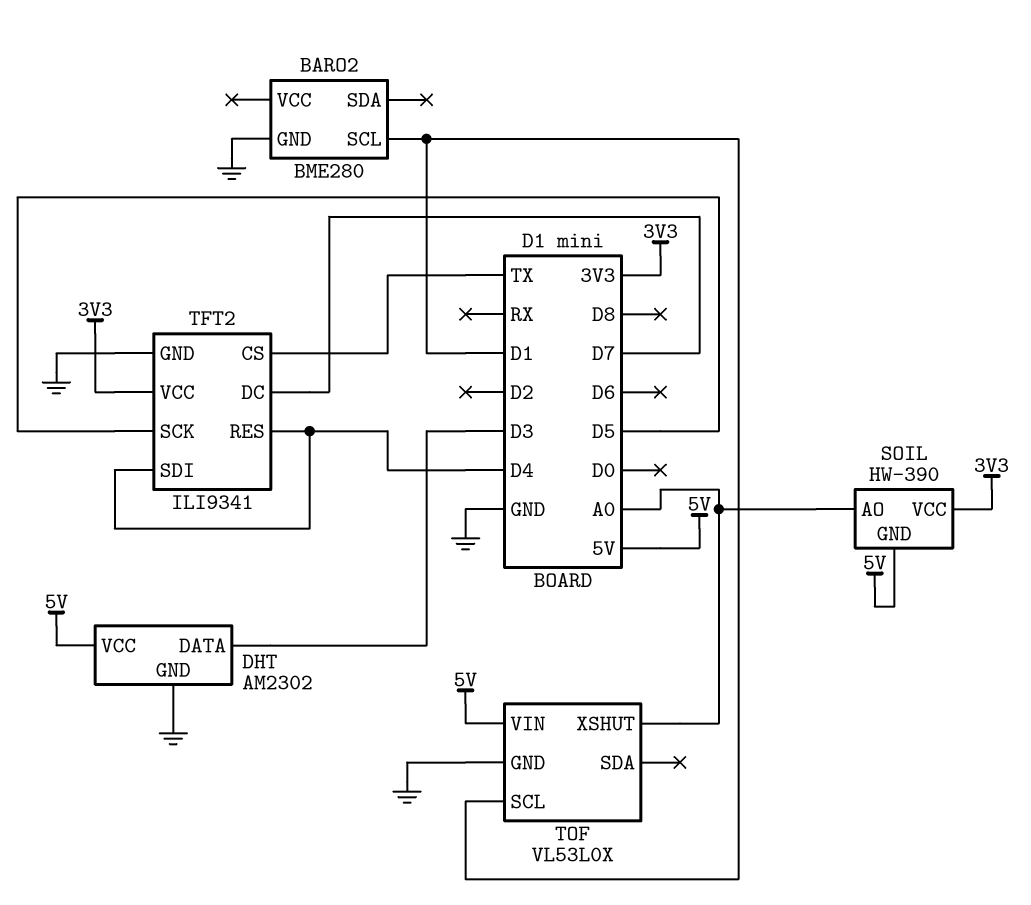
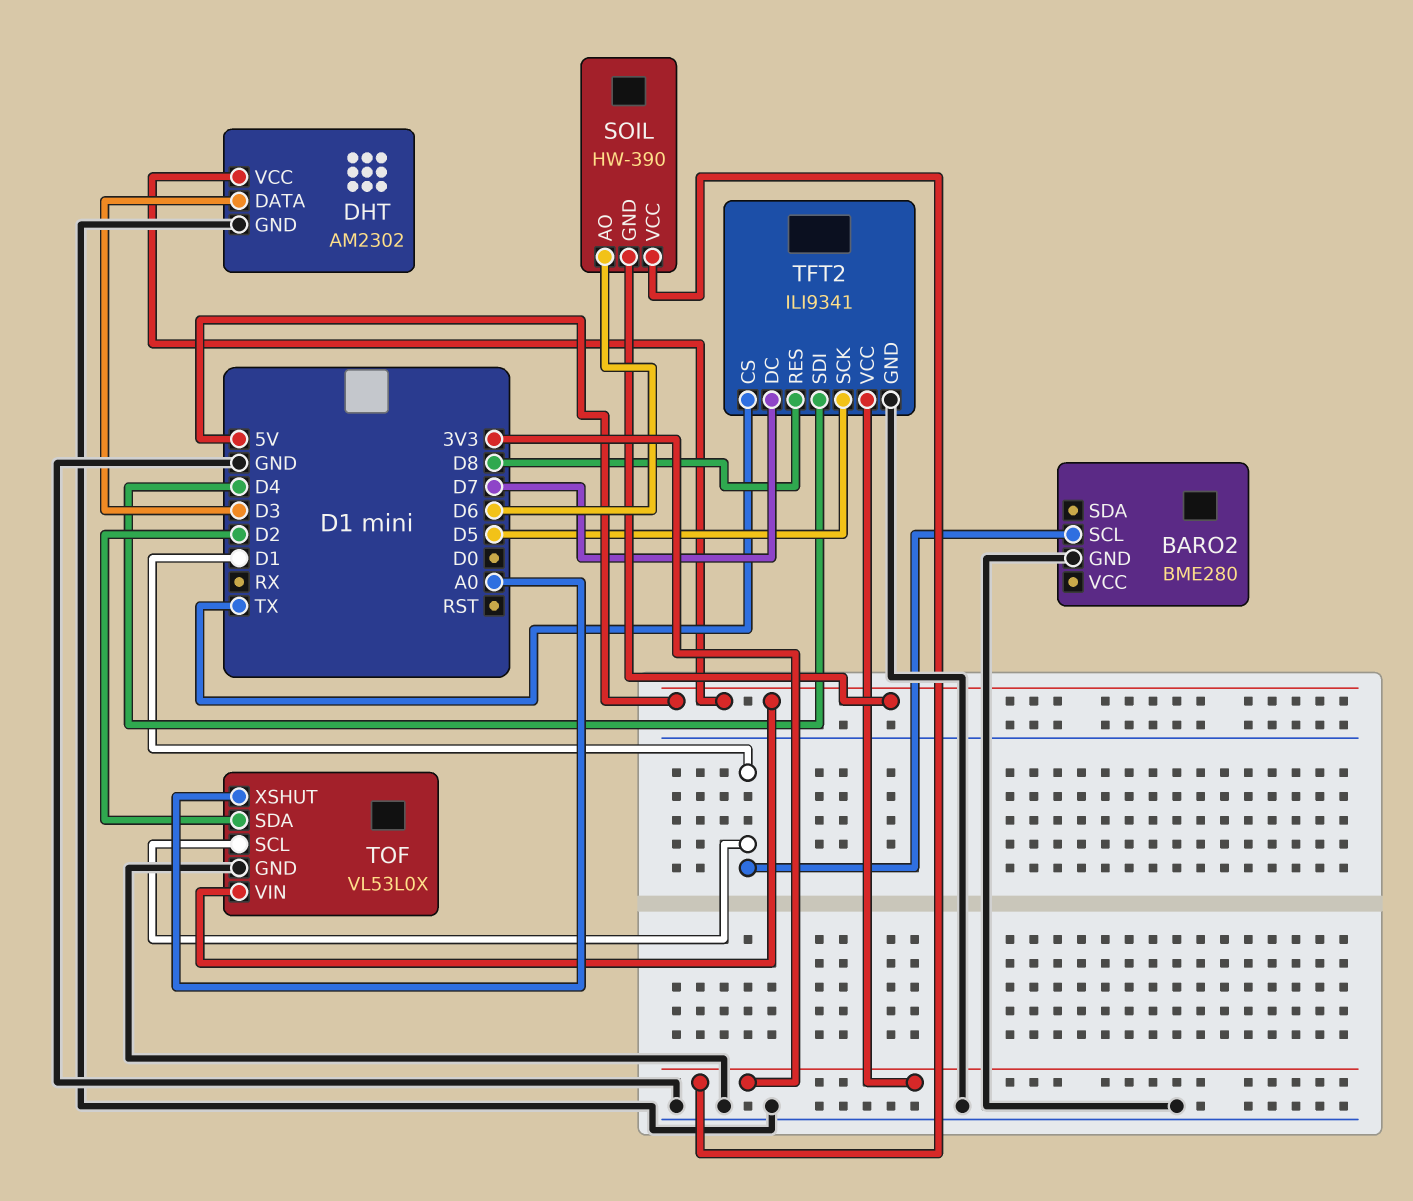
SOIL pin AO: A0 -> D6
TFT2 pin RES: D4 -> D8
TOF pin SDA: none -> D2

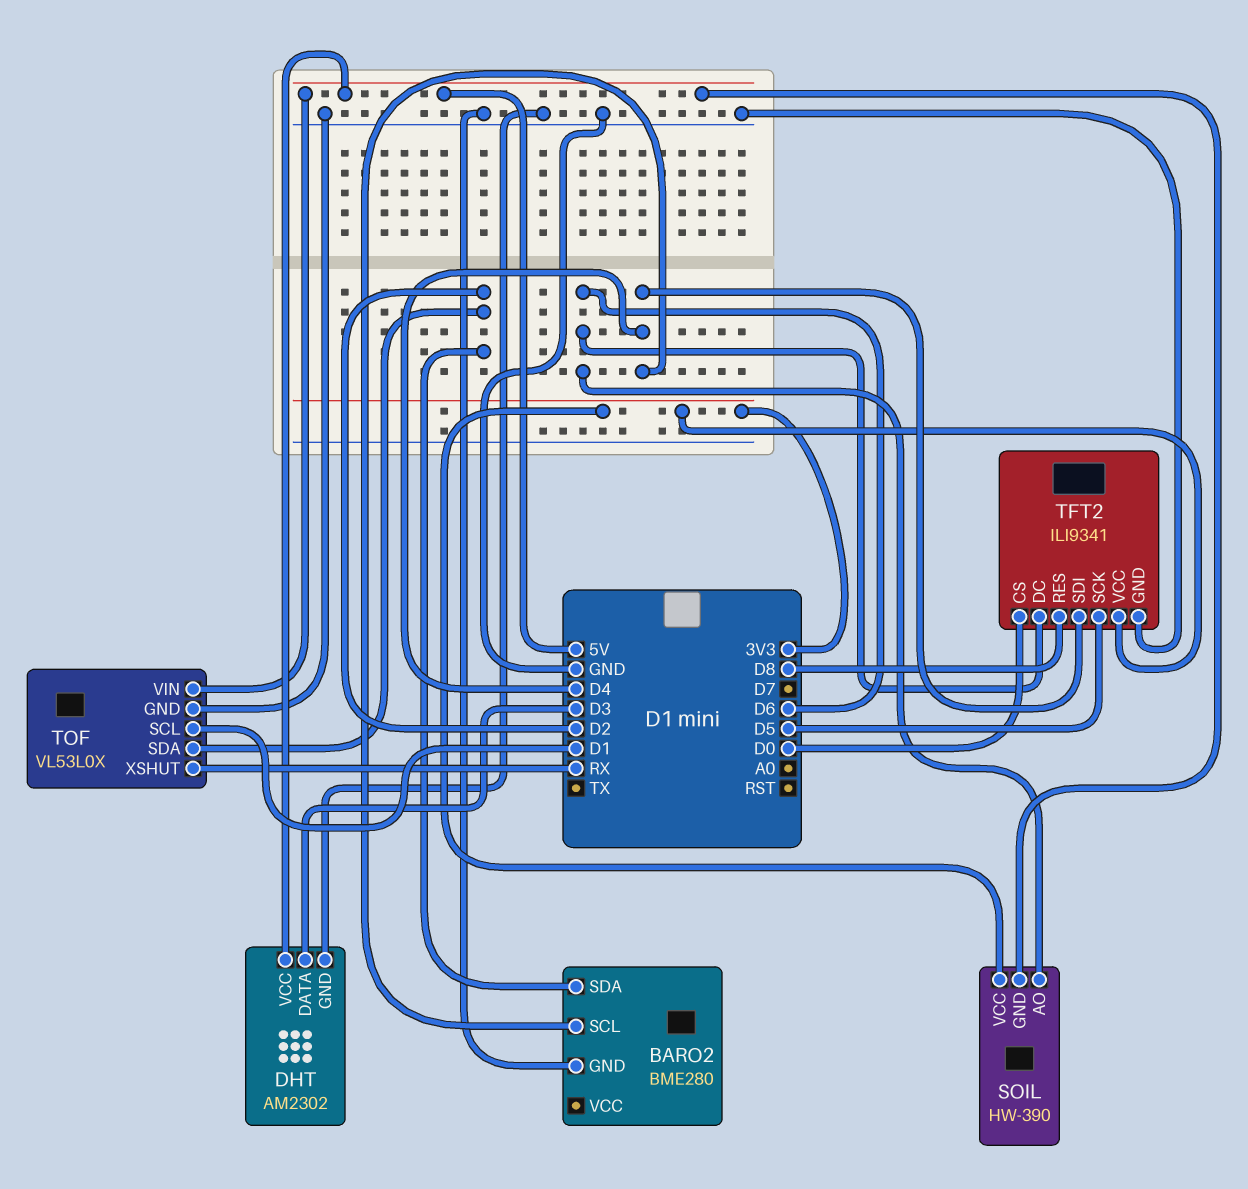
BARO2 pin SCL: D1 -> D4
BARO2 pin SDA: none -> D2
TFT2 pin CS: TX -> D0
TFT2 pin DC: D7 -> D6
TOF pin XSHUT: A0 -> RX

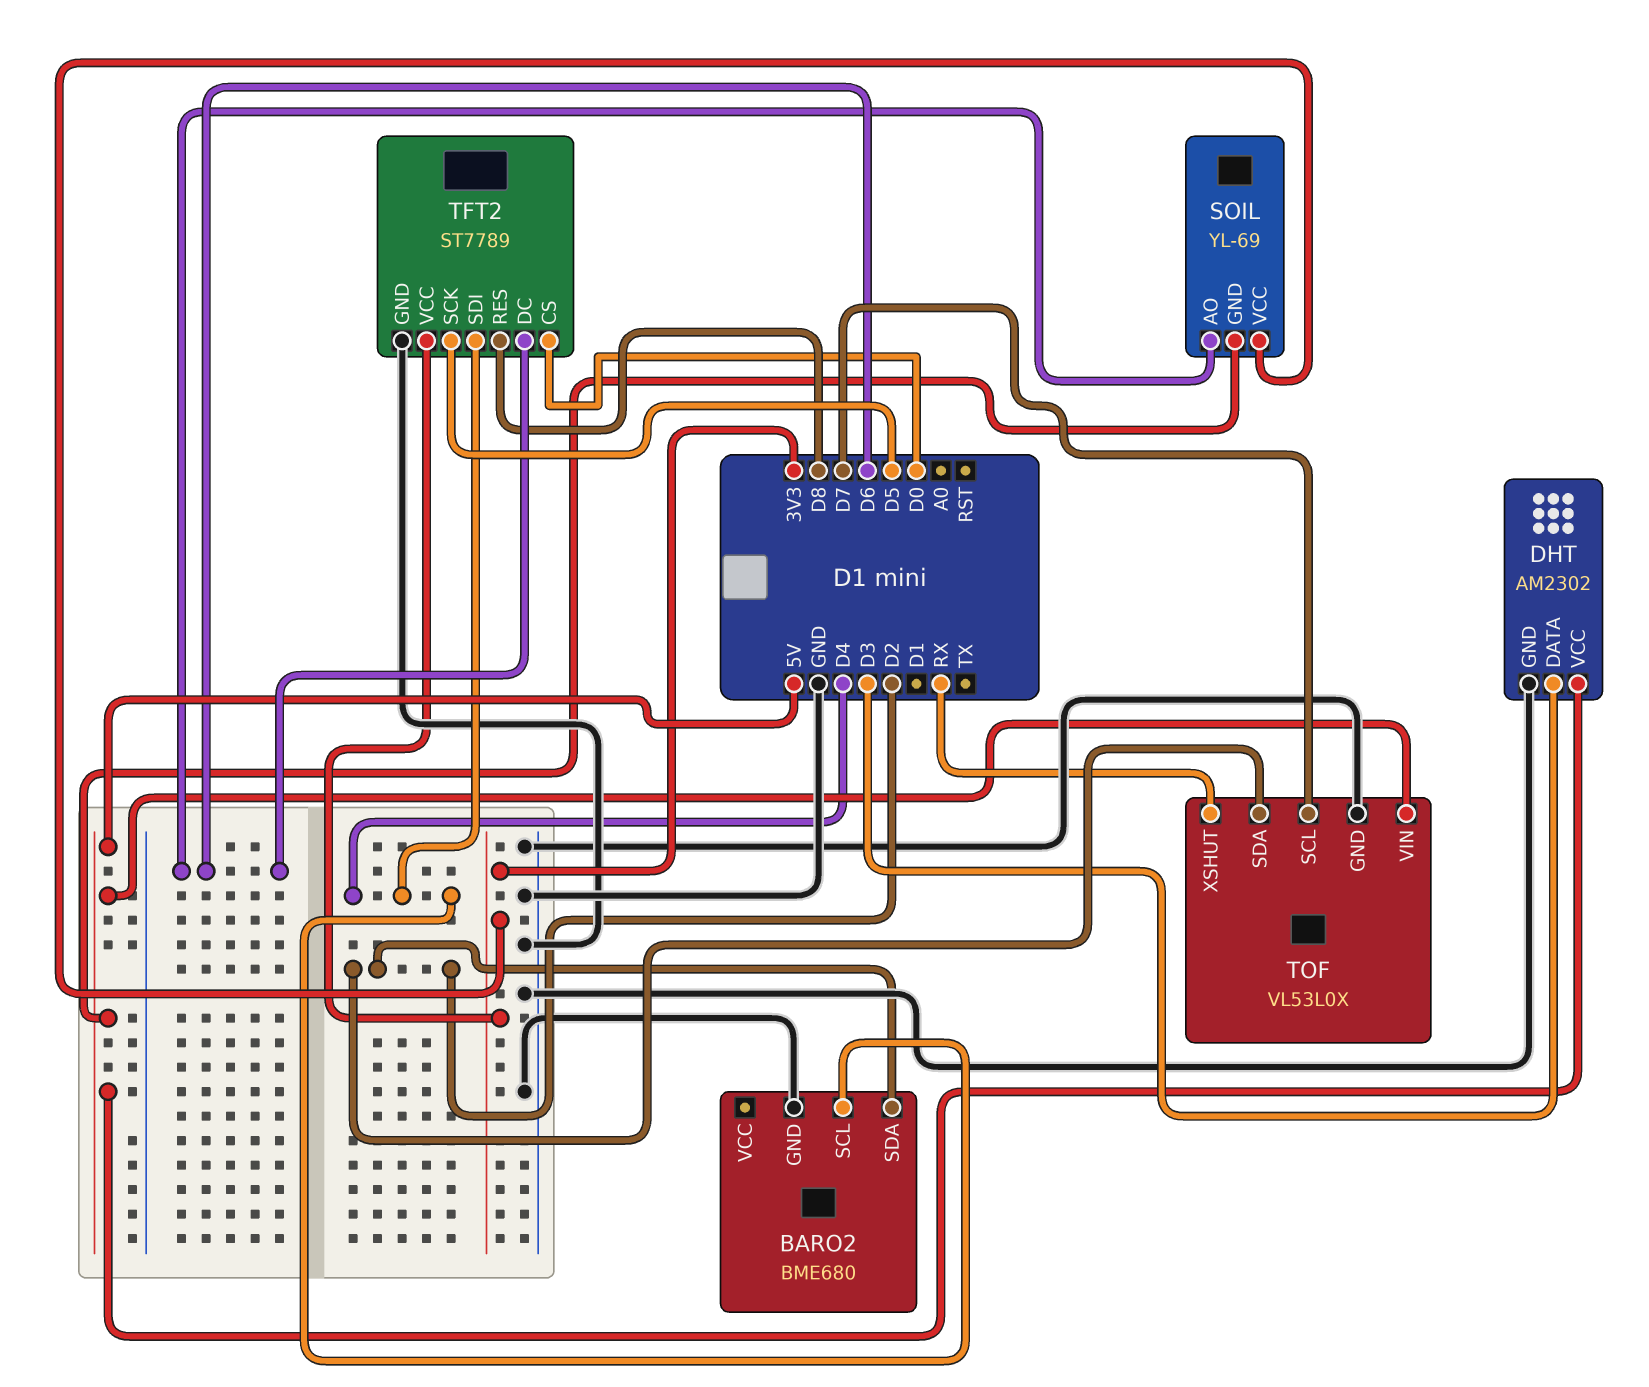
BARO2: BME280 -> BME680
SOIL: HW-390 -> YL-69
TFT2: ILI9341 -> ST7789
TOF pin SCL: D1 -> D7

